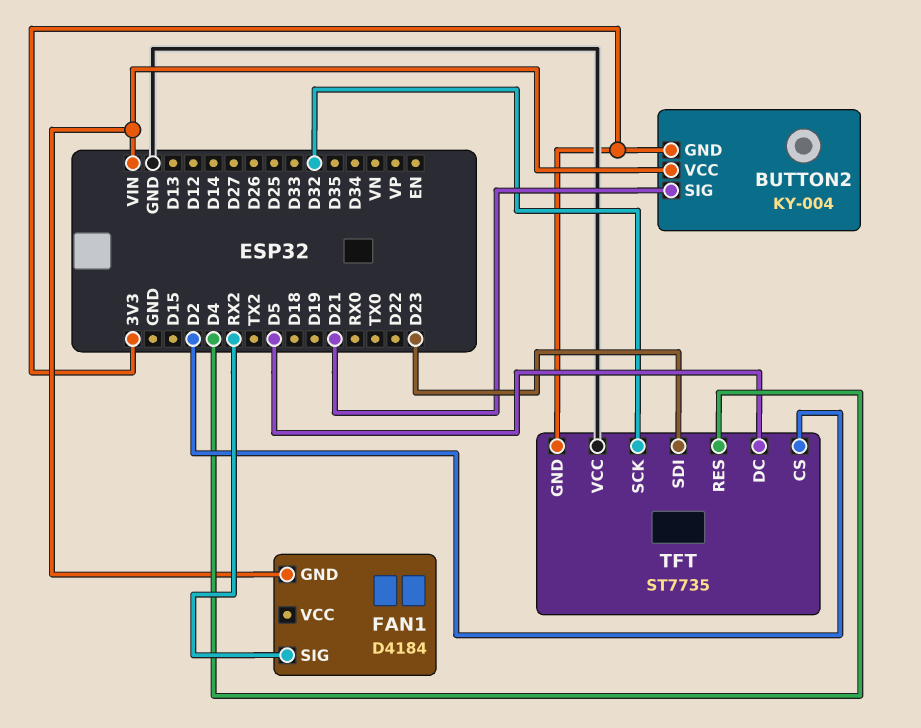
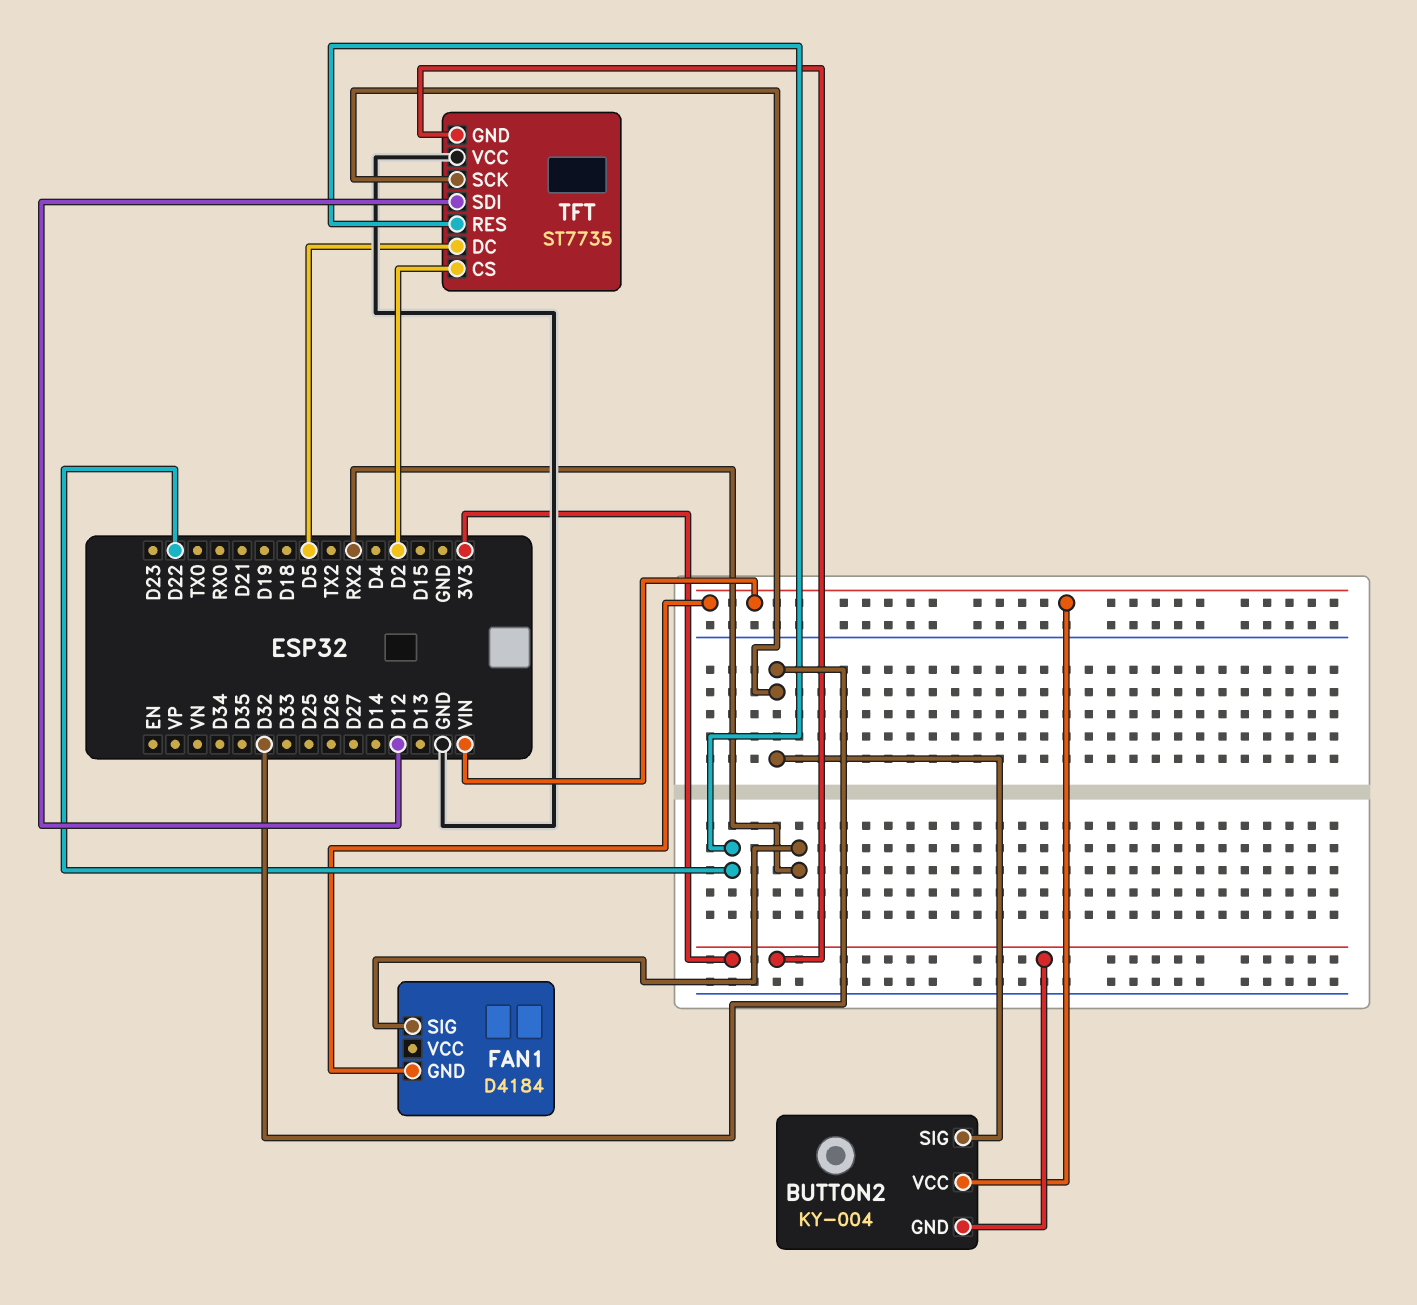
BUTTON2 pin SIG: D21 -> D32
TFT pin RES: D4 -> D22
TFT pin SDI: D23 -> D12

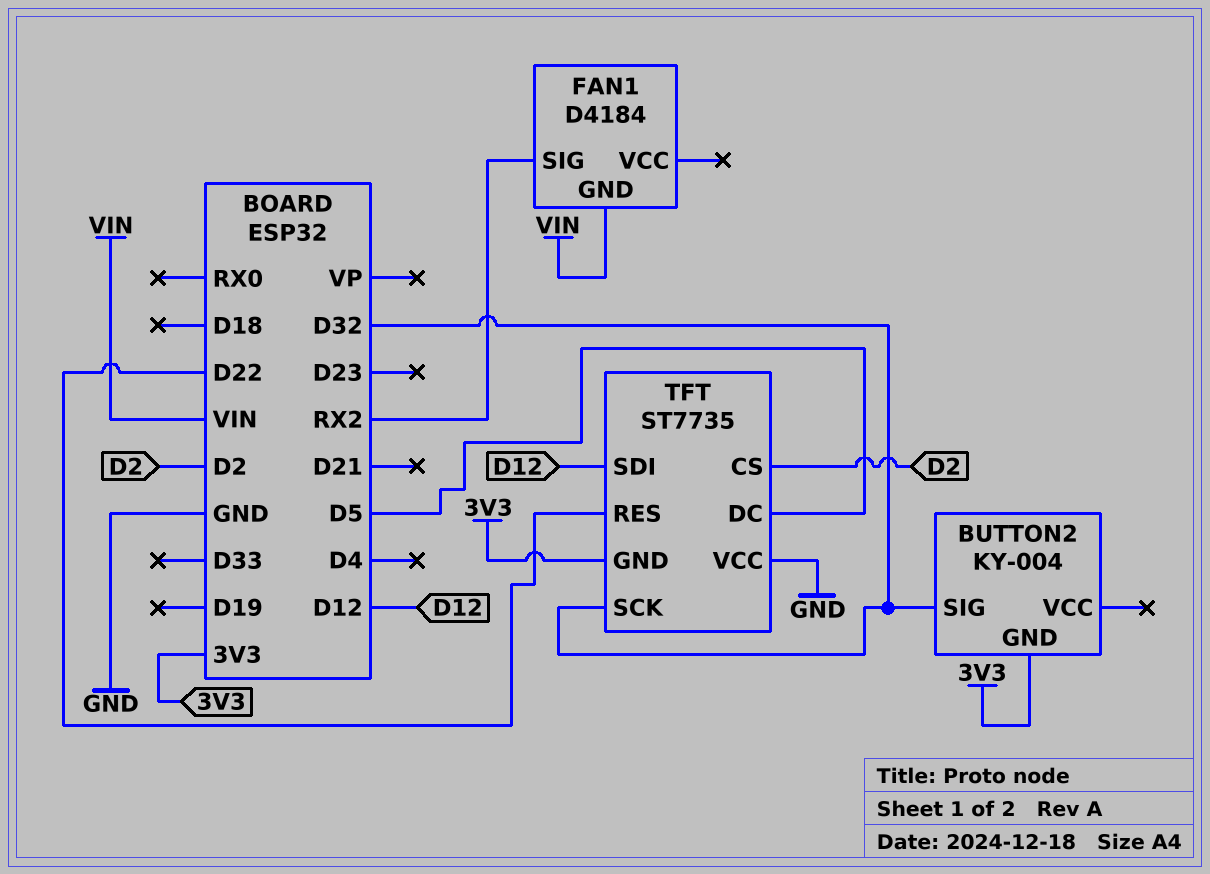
BUTTON2 pin VCC: VIN -> none

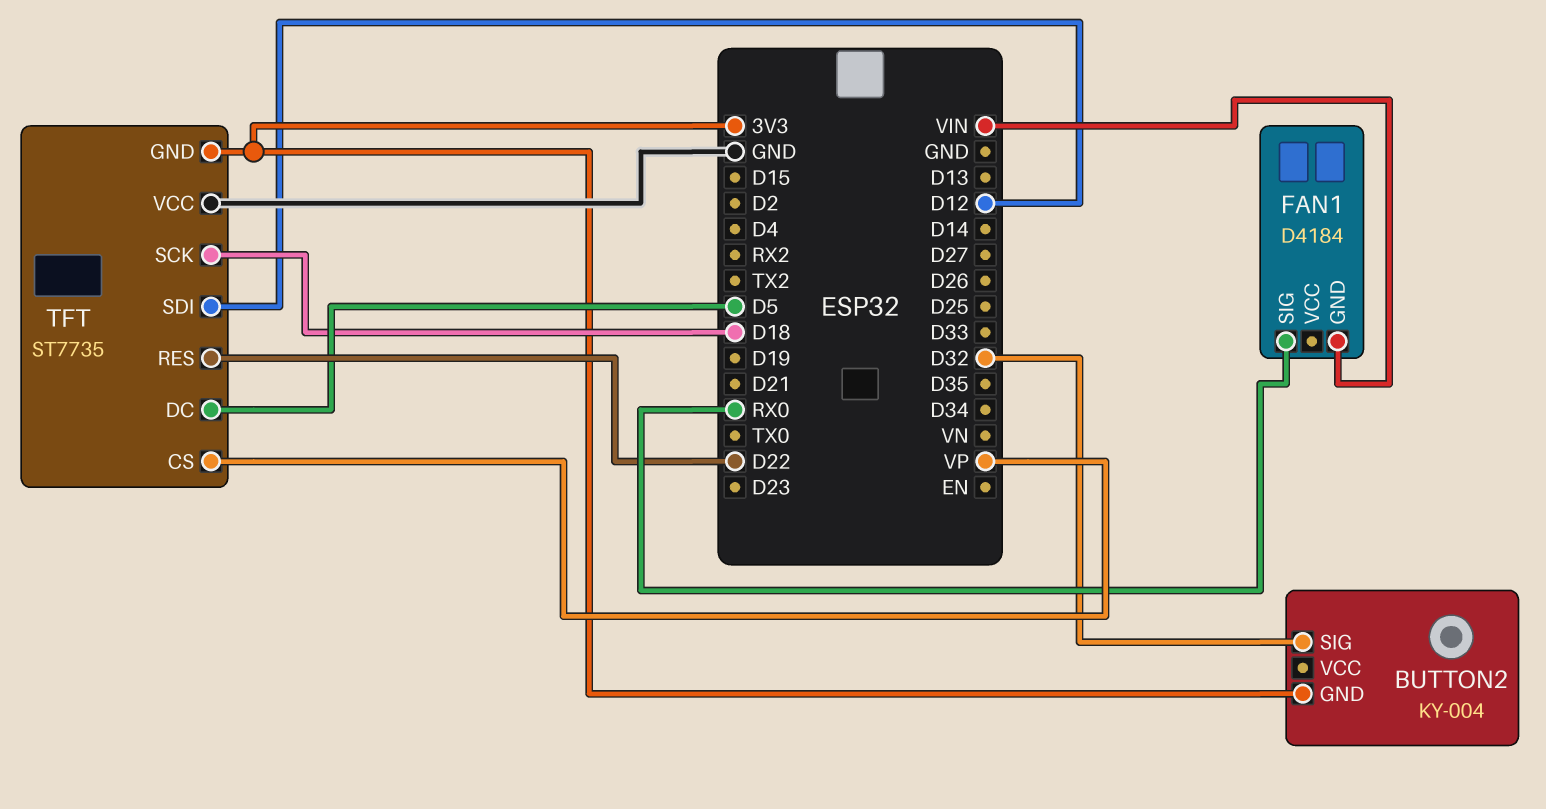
FAN1 pin SIG: RX2 -> RX0
TFT pin CS: D2 -> VP
TFT pin SCK: D32 -> D18

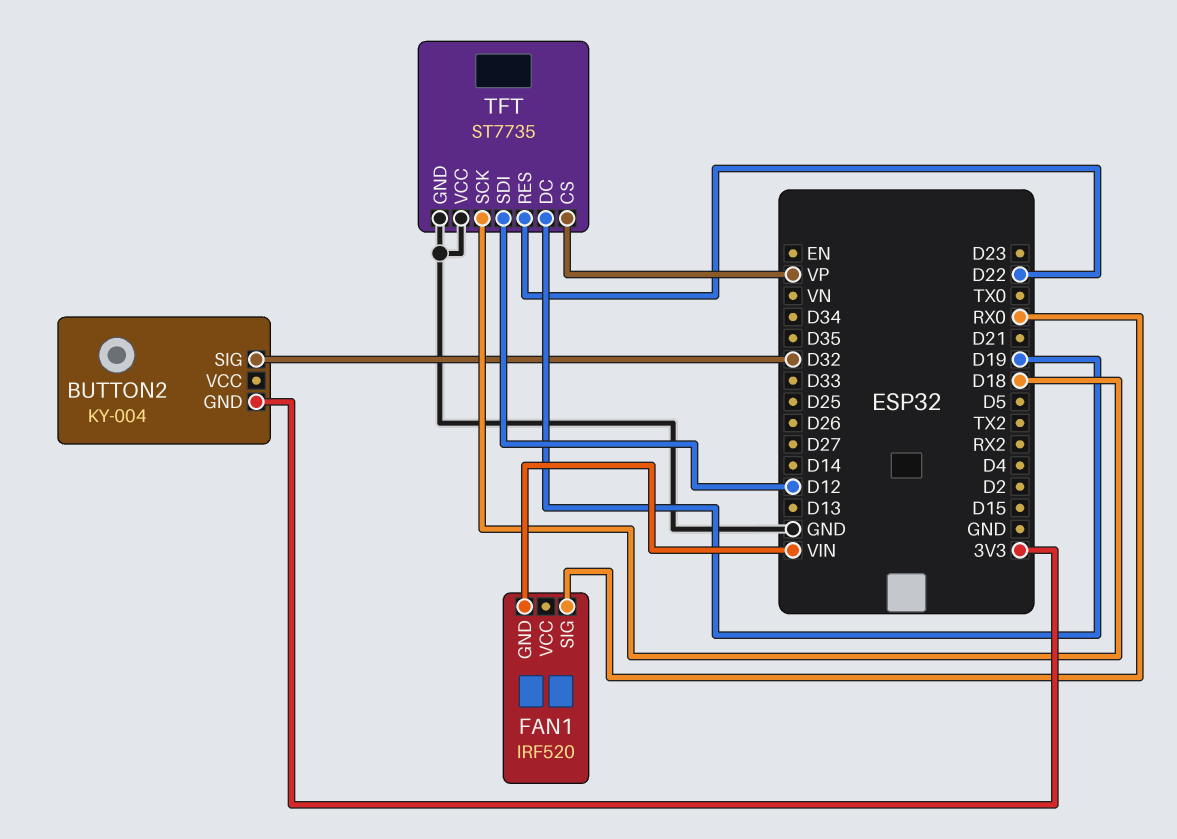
FAN1: D4184 -> IRF520
TFT pin DC: D5 -> D19
TFT pin GND: 3V3 -> GND

